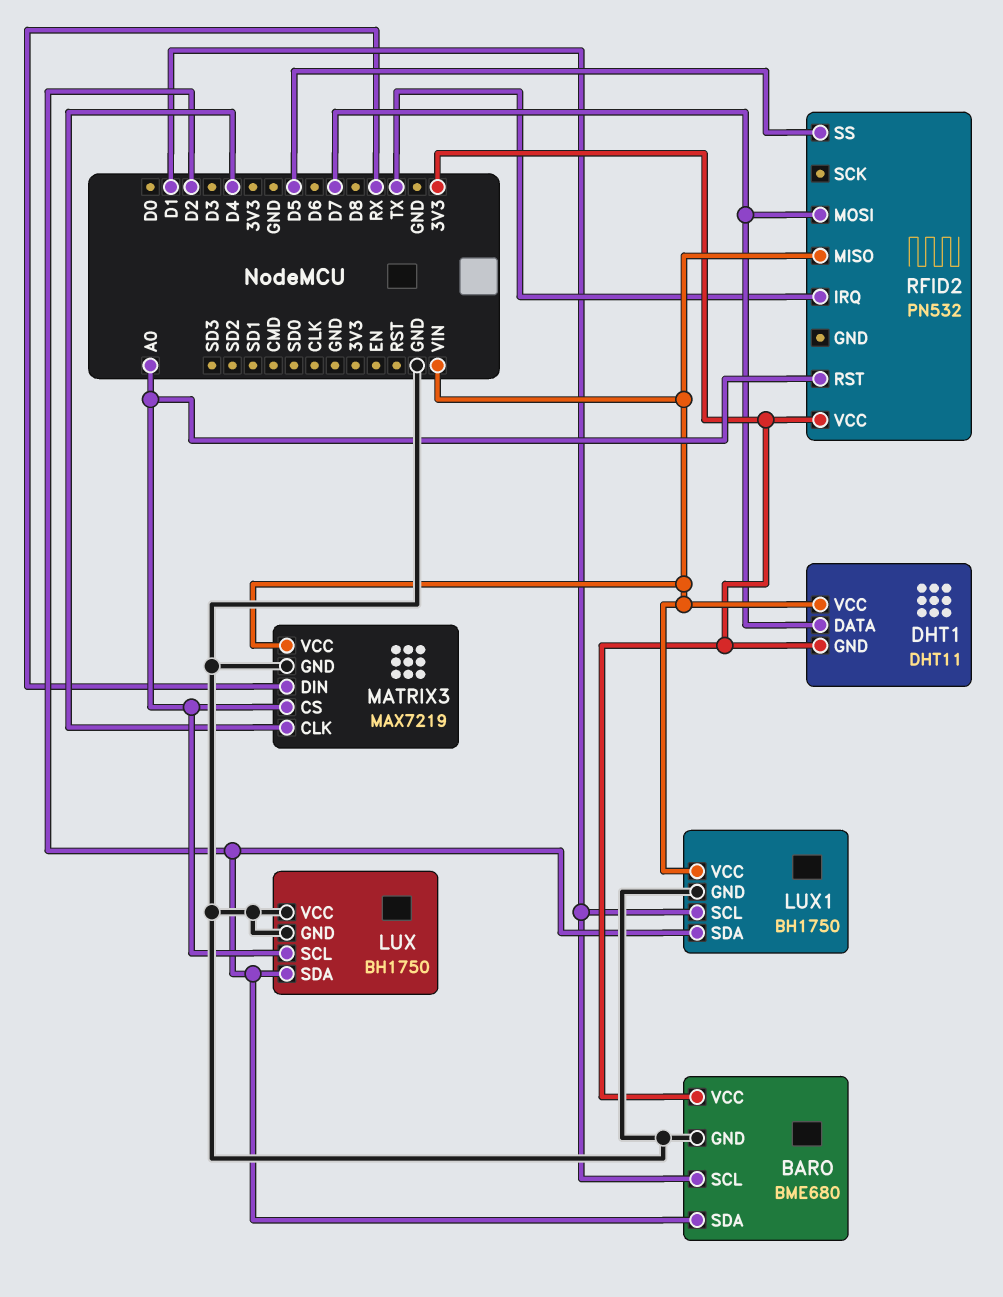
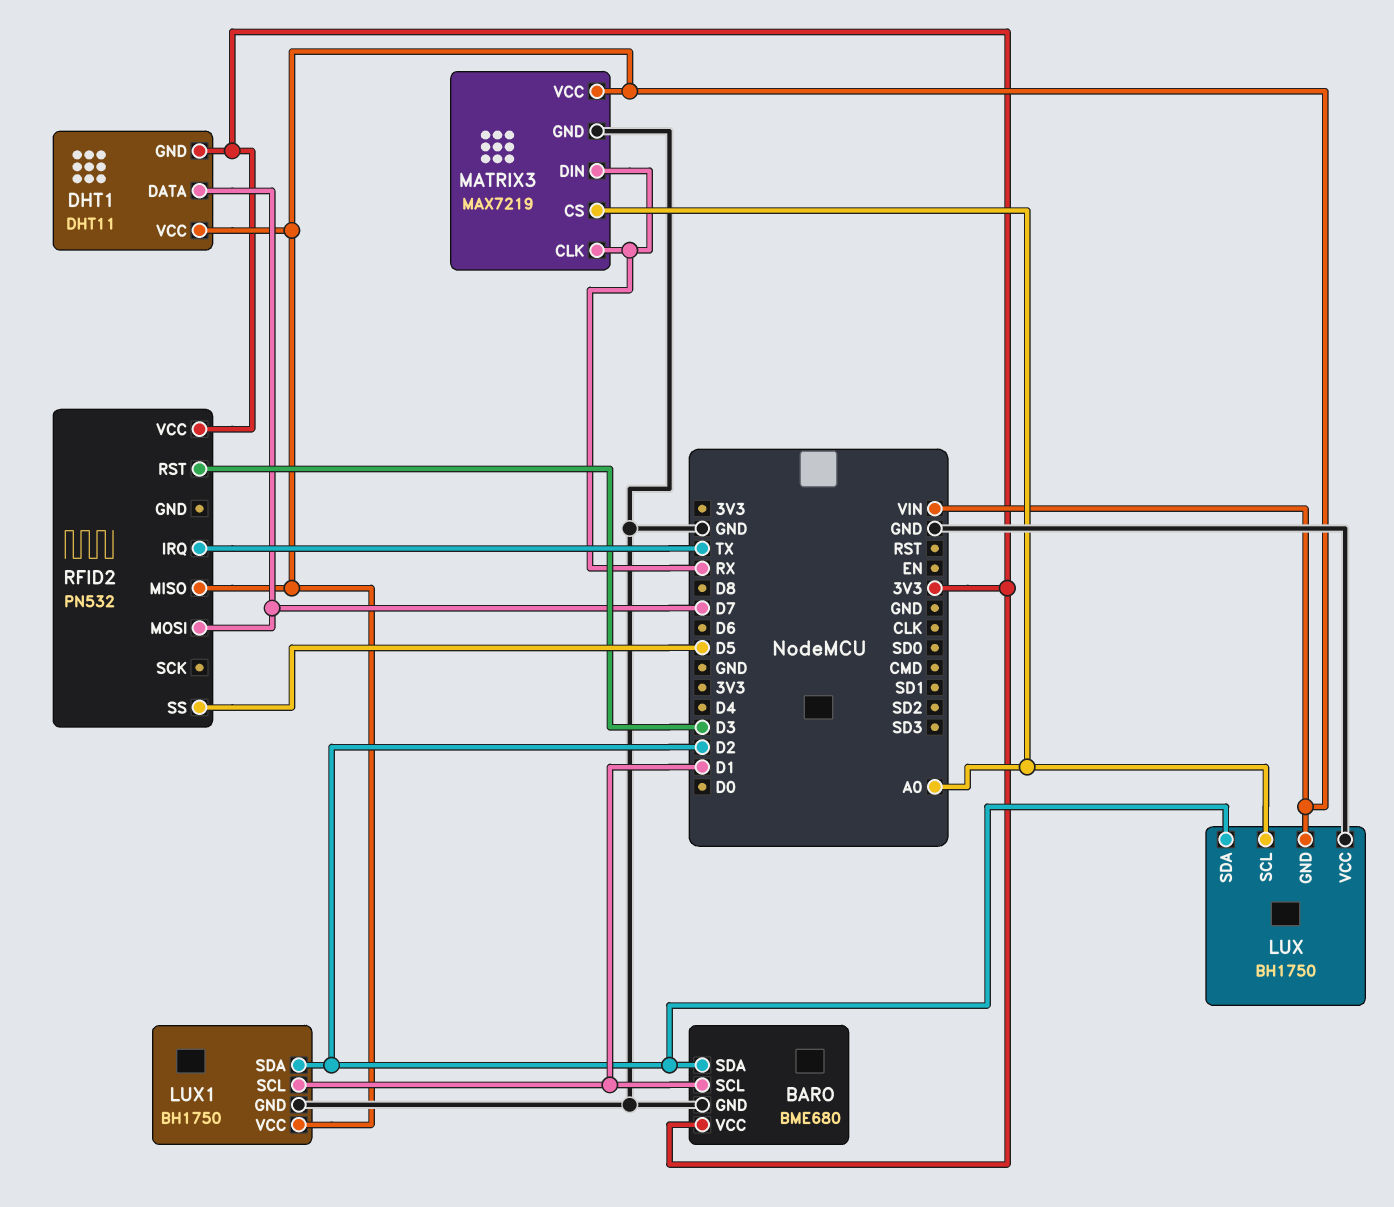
LUX pin GND: GND -> VIN
MATRIX3 pin CLK: D4 -> RX
RFID2 pin RST: A0 -> D3

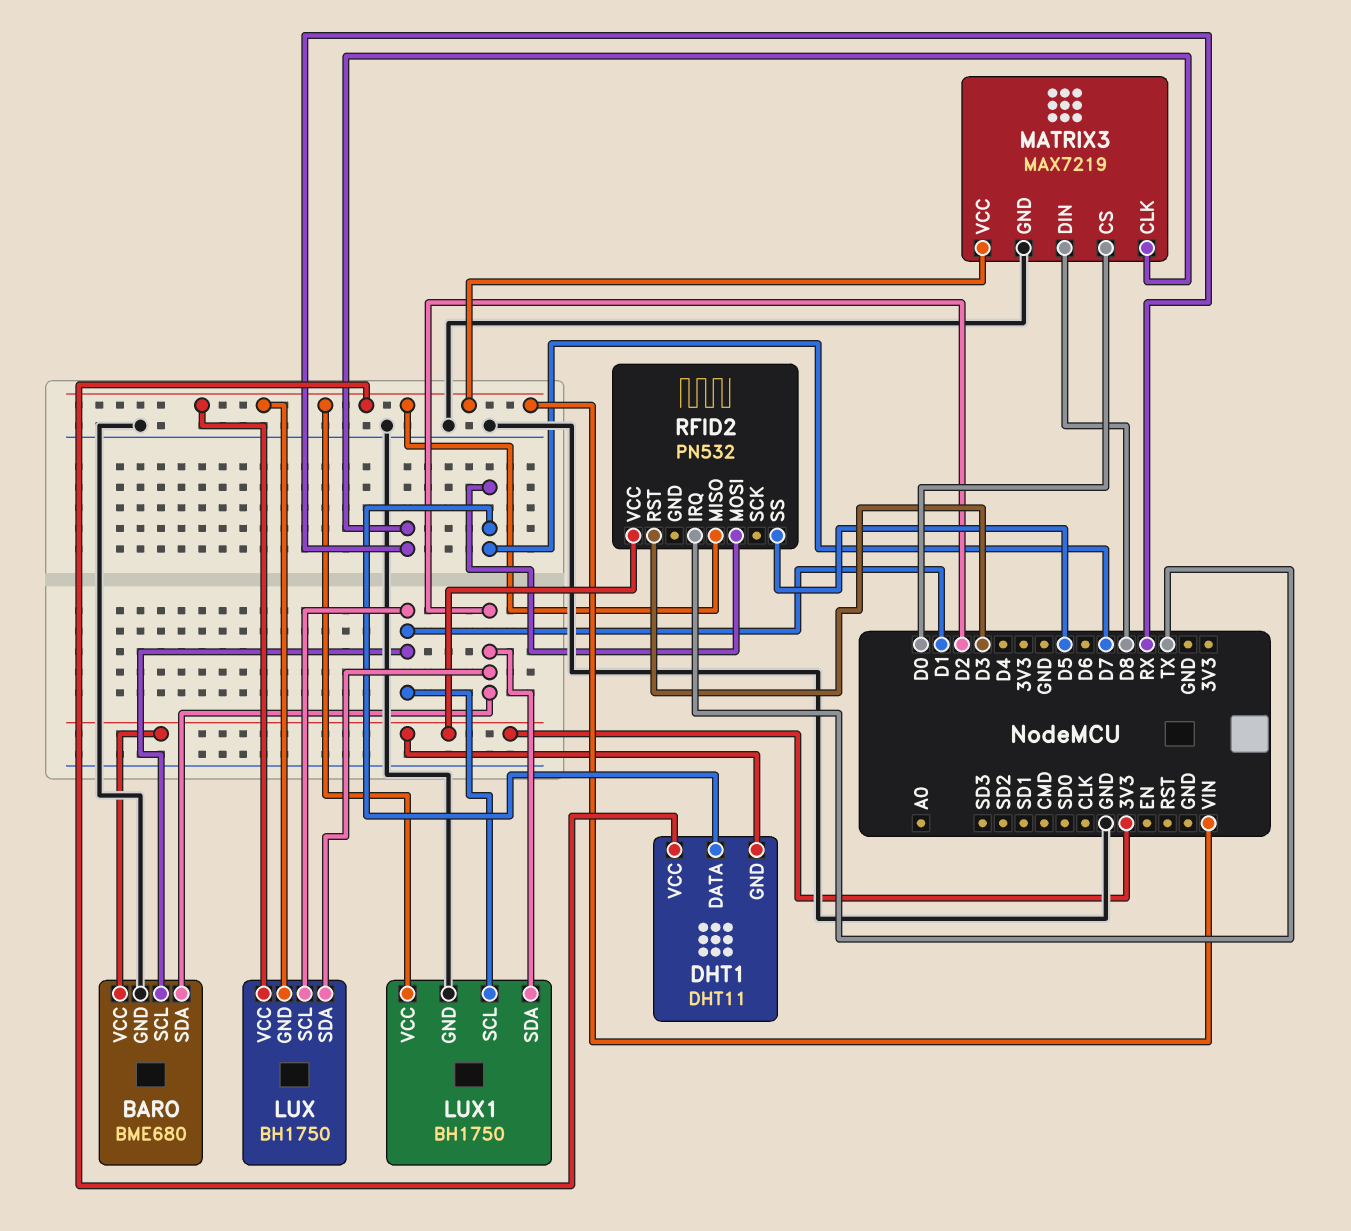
LUX pin SCL: A0 -> D1
LUX pin VCC: GND -> VIN
MATRIX3 pin CS: A0 -> D0
MATRIX3 pin DIN: RX -> D8

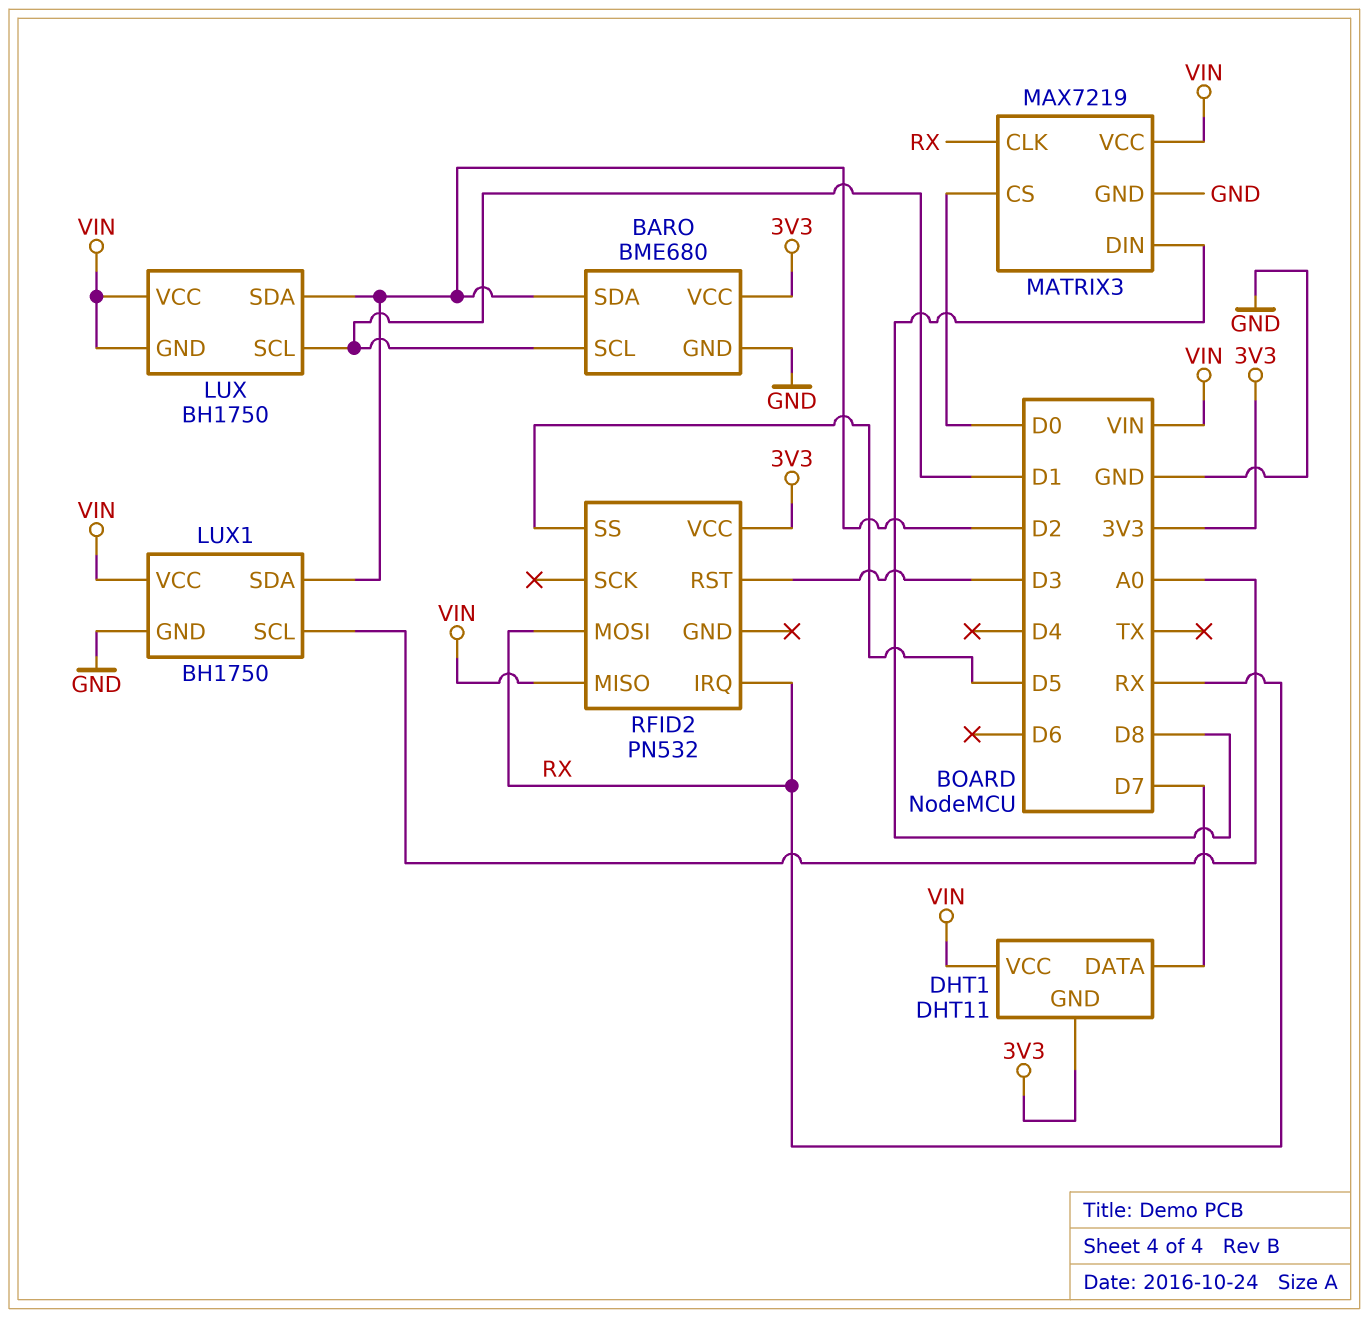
LUX1 pin SCL: D1 -> A0
RFID2 pin IRQ: TX -> RX
RFID2 pin MOSI: D7 -> RX

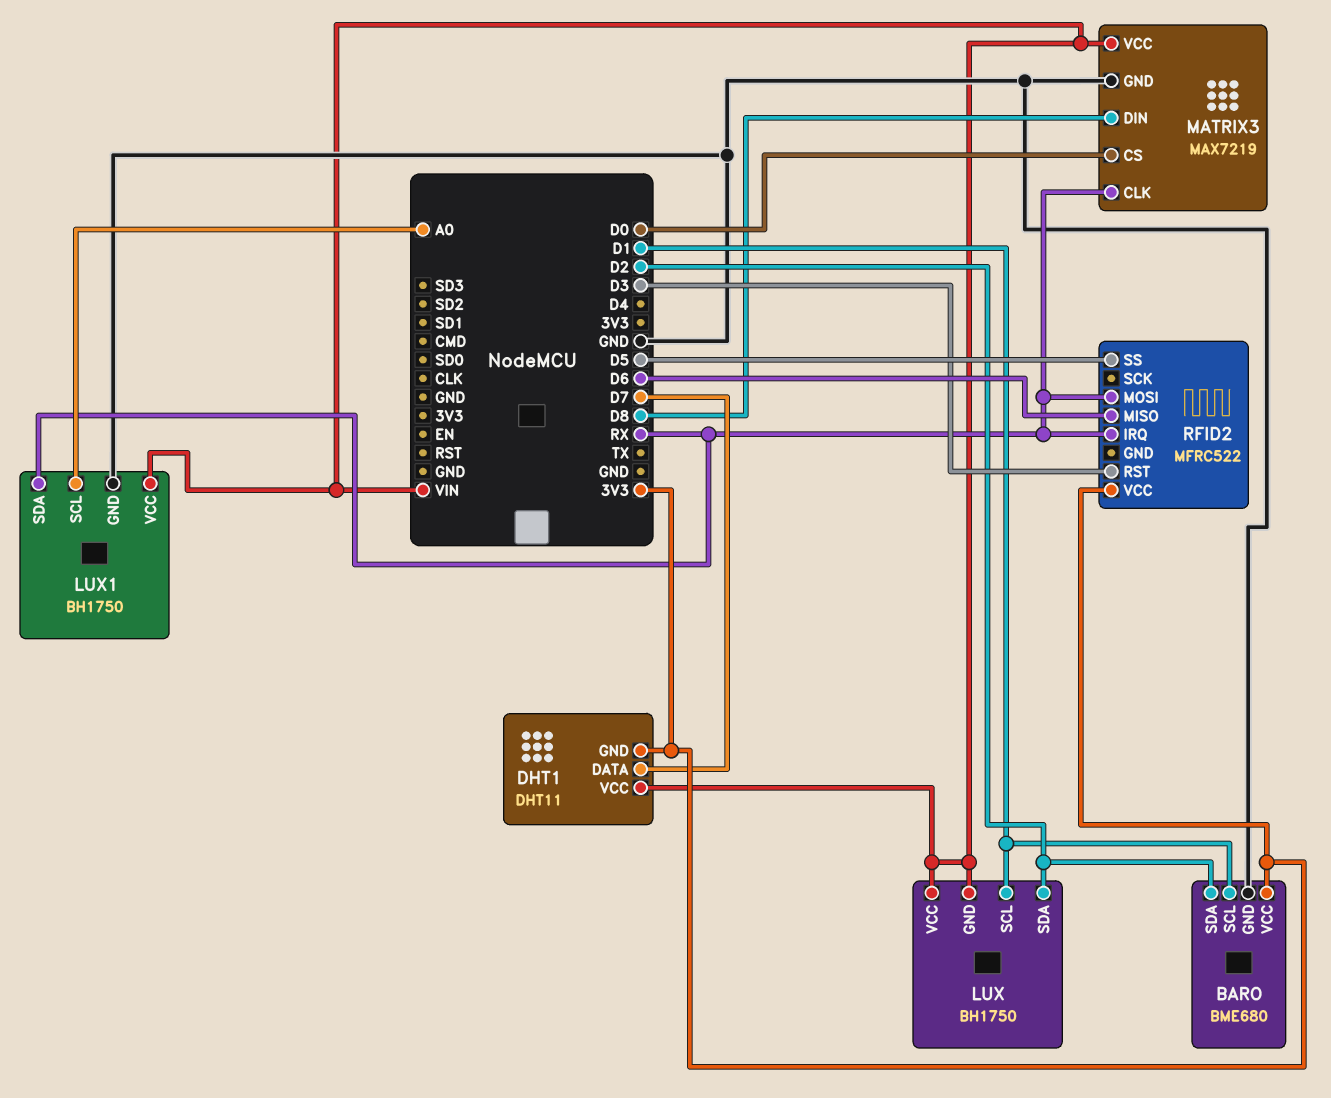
LUX1 pin SDA: D2 -> RX
RFID2: PN532 -> MFRC522
RFID2 pin MISO: VIN -> D6

